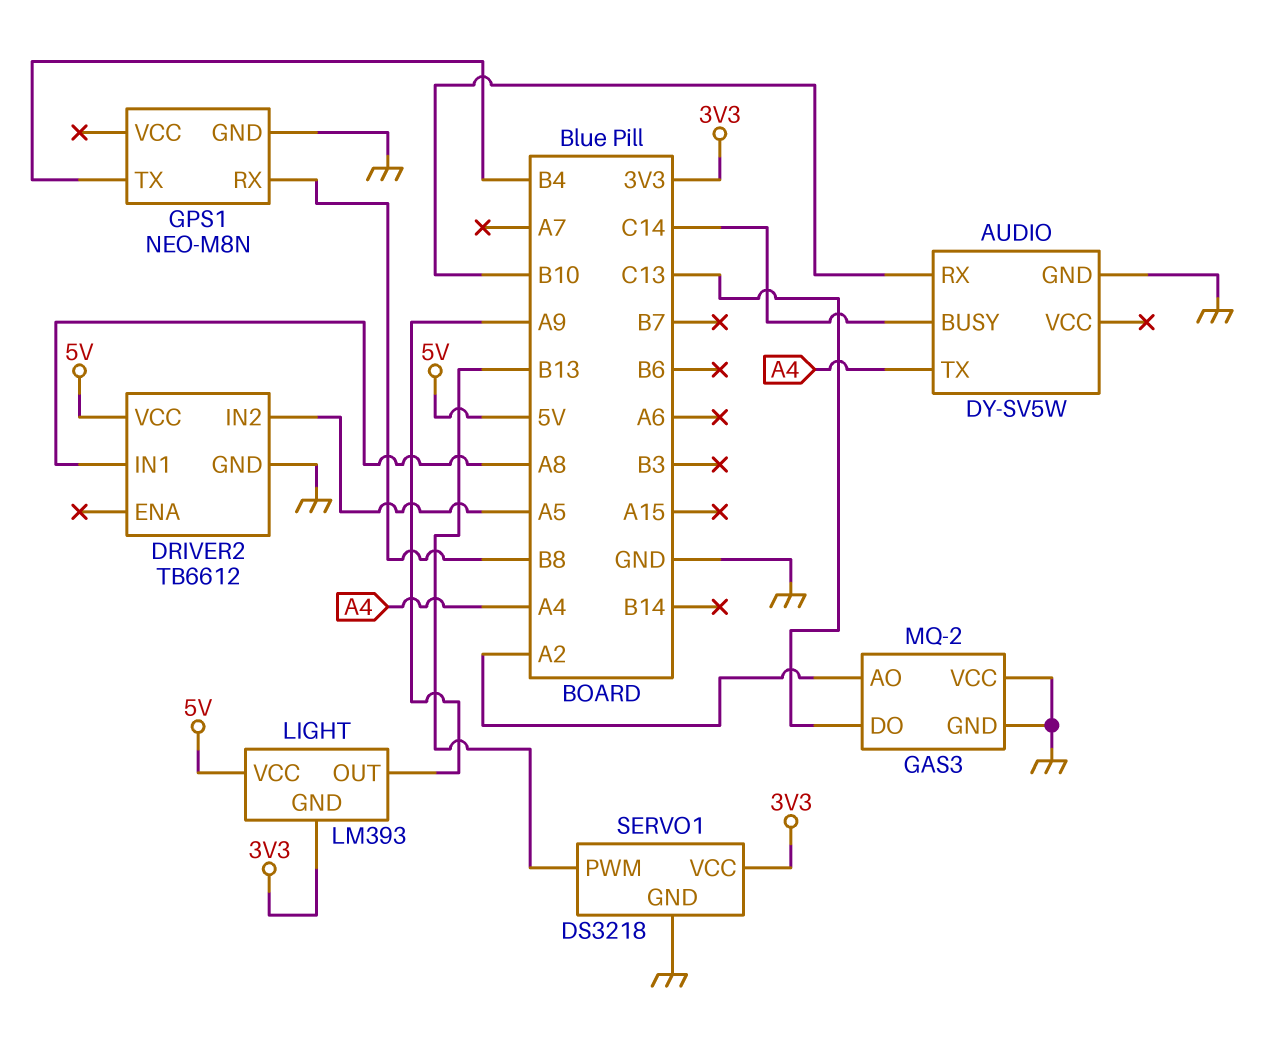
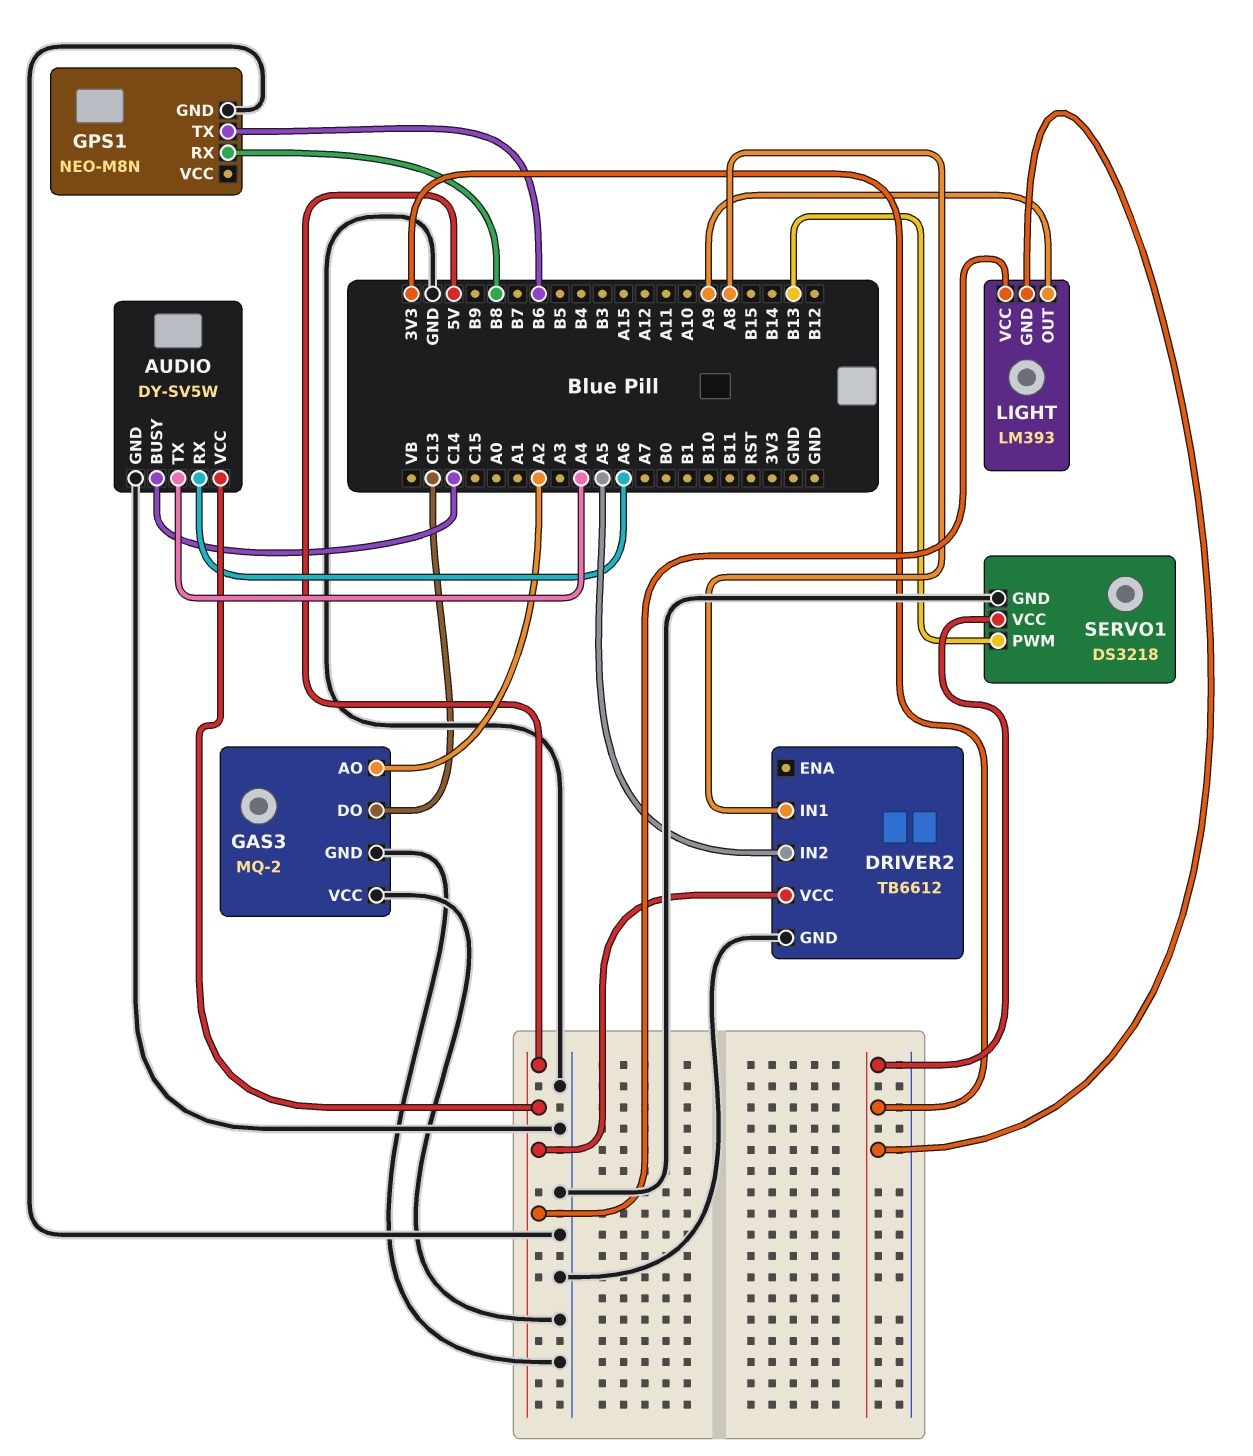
AUDIO pin RX: B10 -> A6
AUDIO pin VCC: none -> 5V
GPS1 pin TX: B4 -> B6

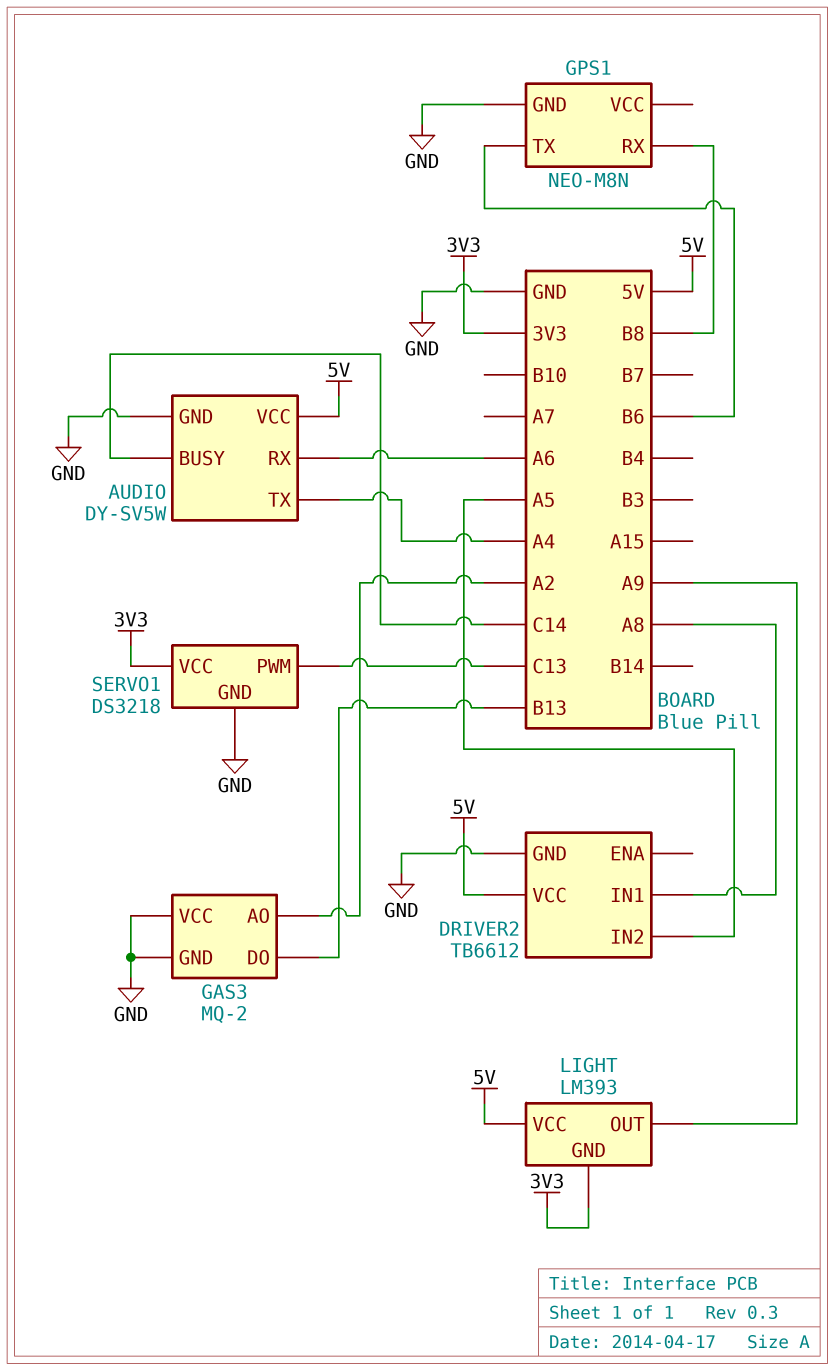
GAS3 pin DO: C13 -> B13
SERVO1 pin PWM: B13 -> C13

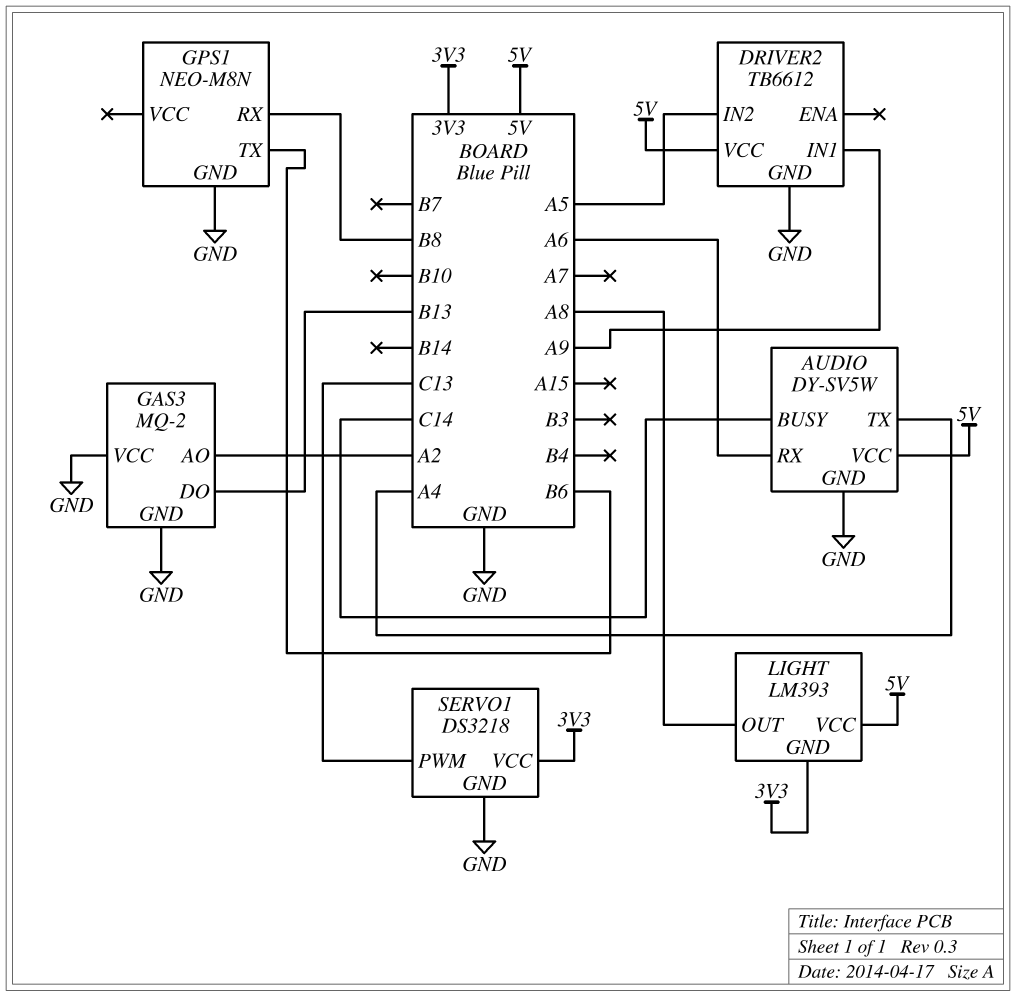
DRIVER2 pin IN1: A8 -> A9
LIGHT pin OUT: A9 -> A8

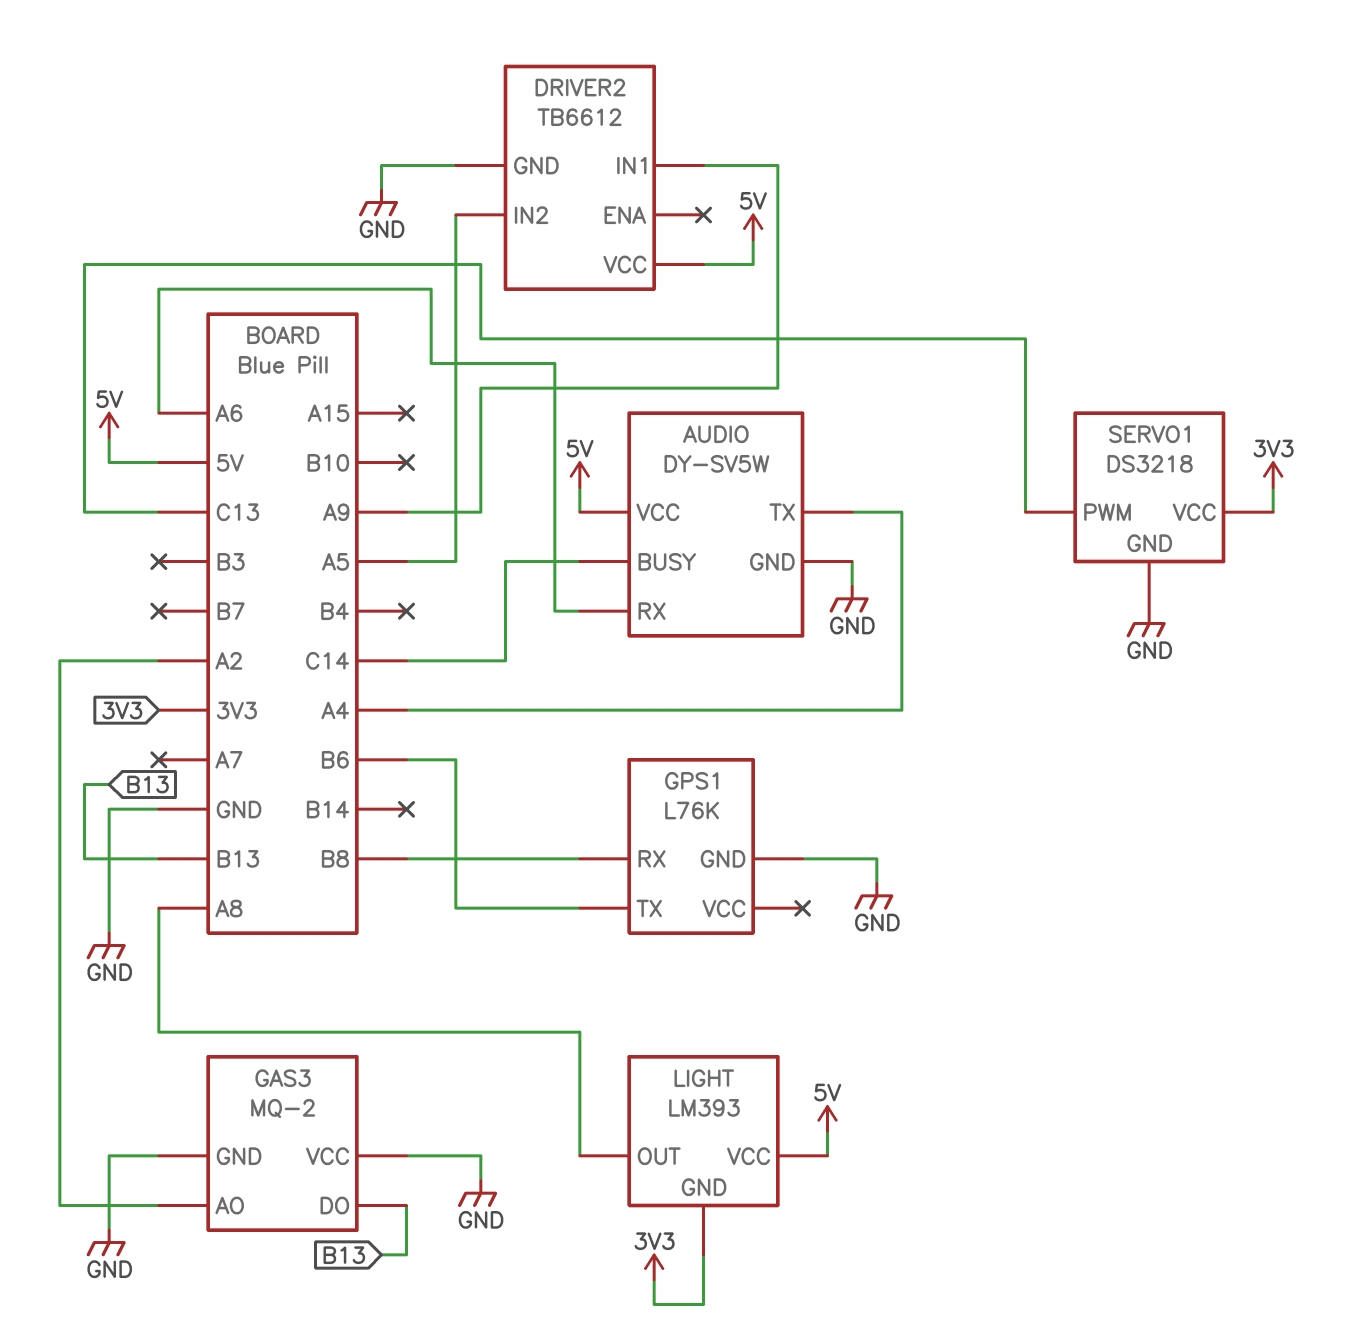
GPS1: NEO-M8N -> L76K

